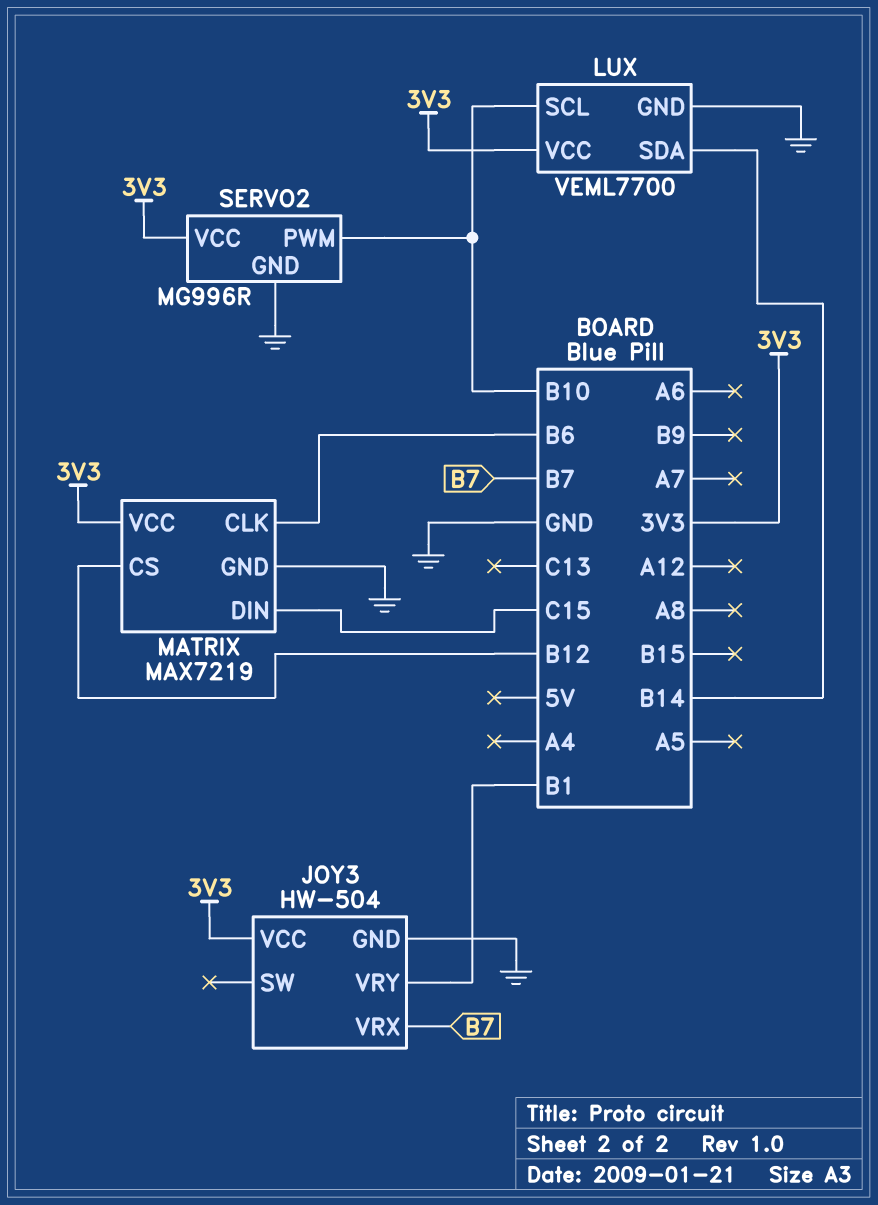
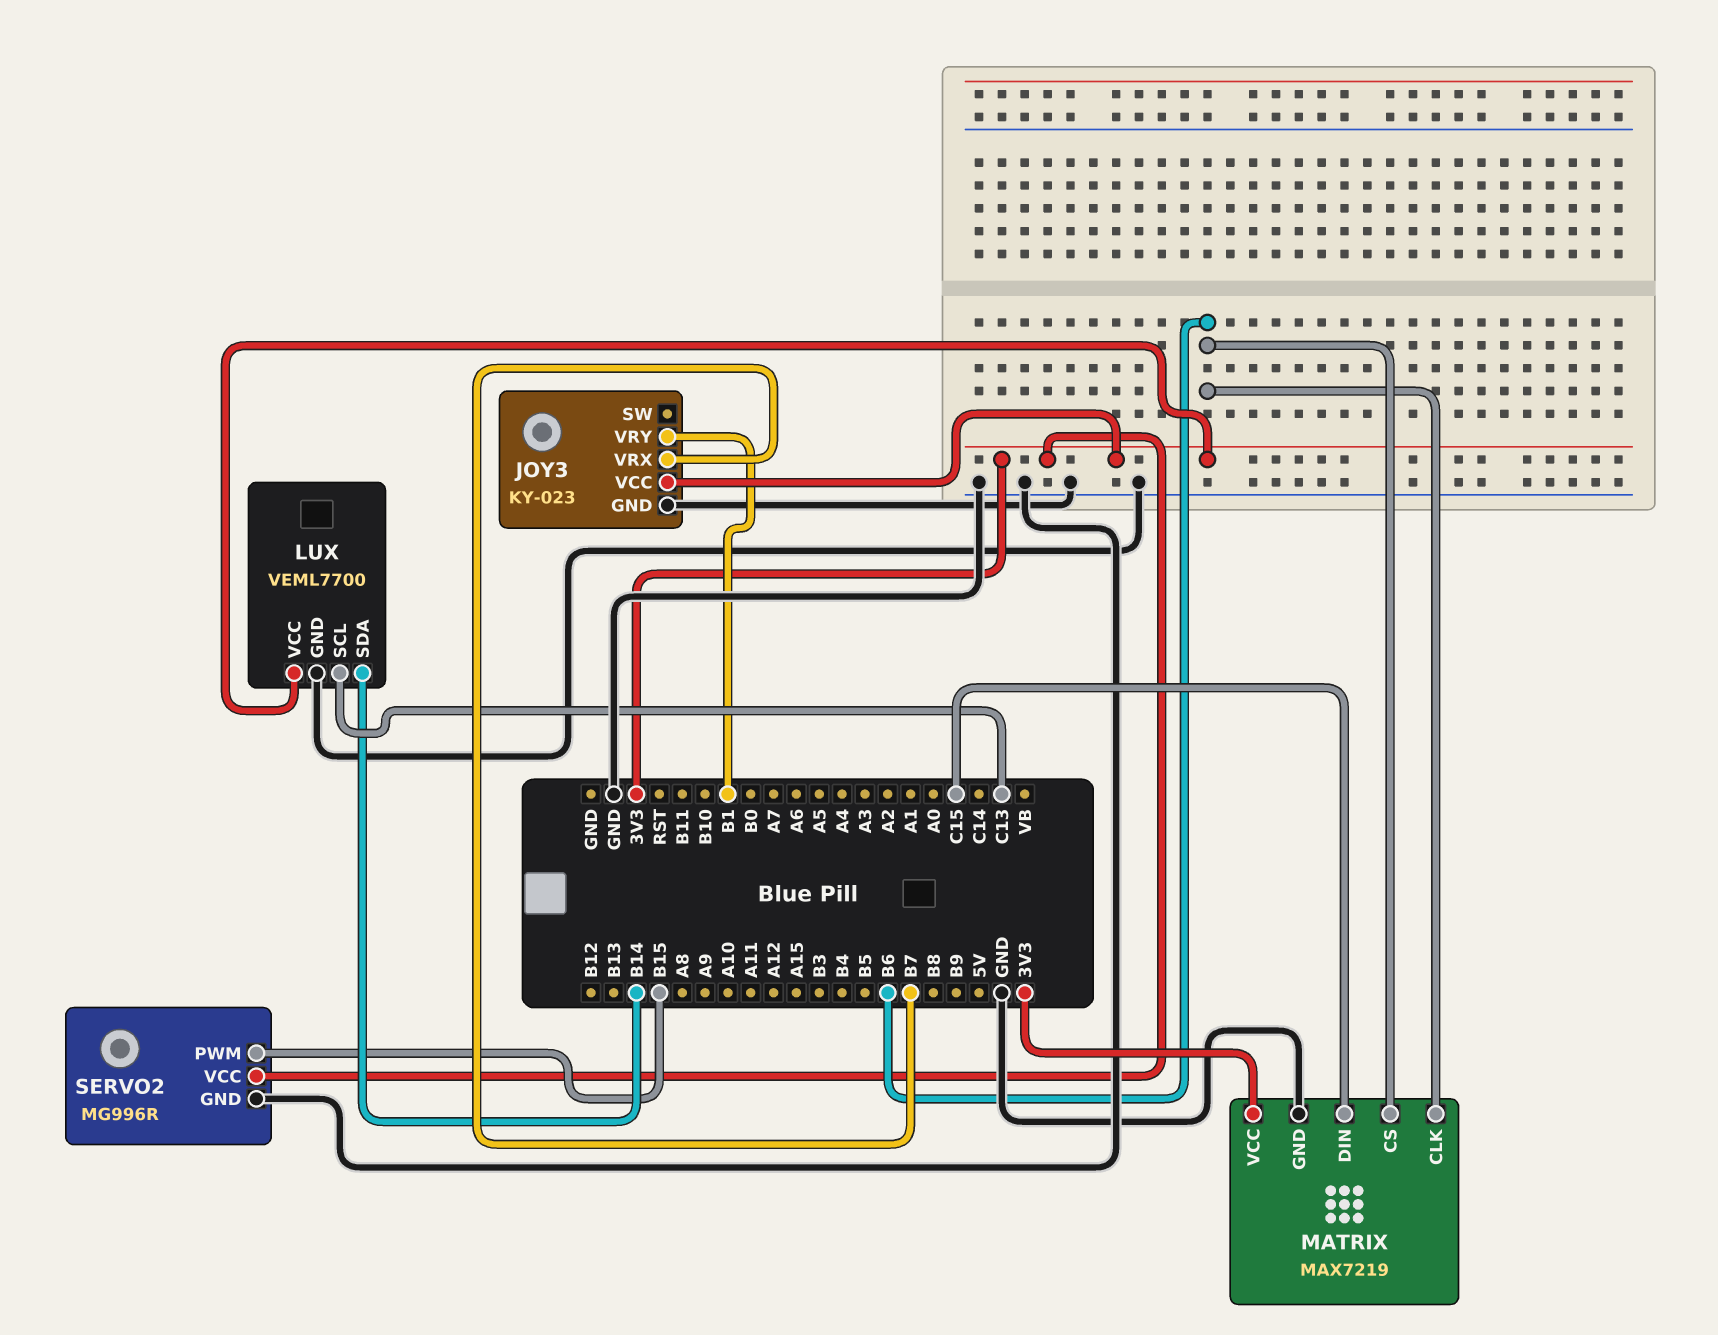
JOY3: HW-504 -> KY-023
LUX pin SCL: B10 -> C13
MATRIX pin CS: B12 -> B6
SERVO2 pin PWM: B10 -> B15

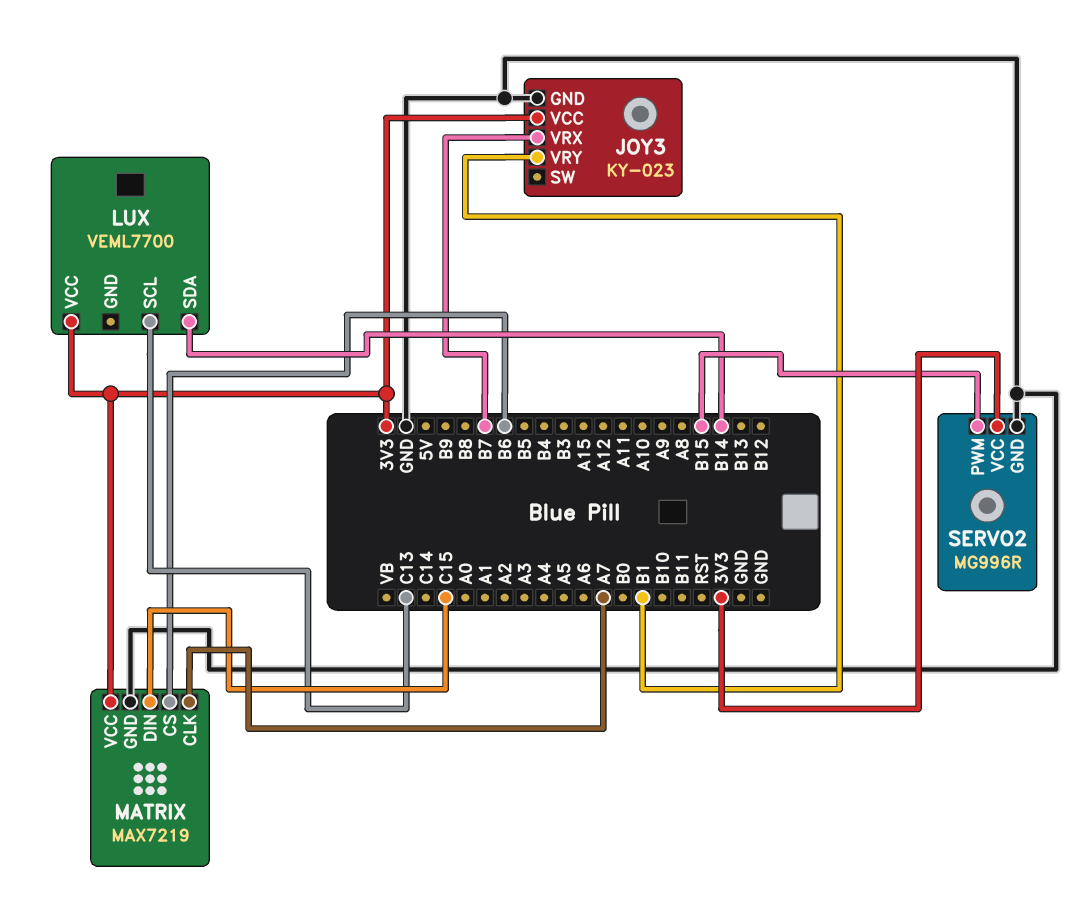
LUX pin GND: GND -> none
MATRIX pin CLK: B6 -> A7

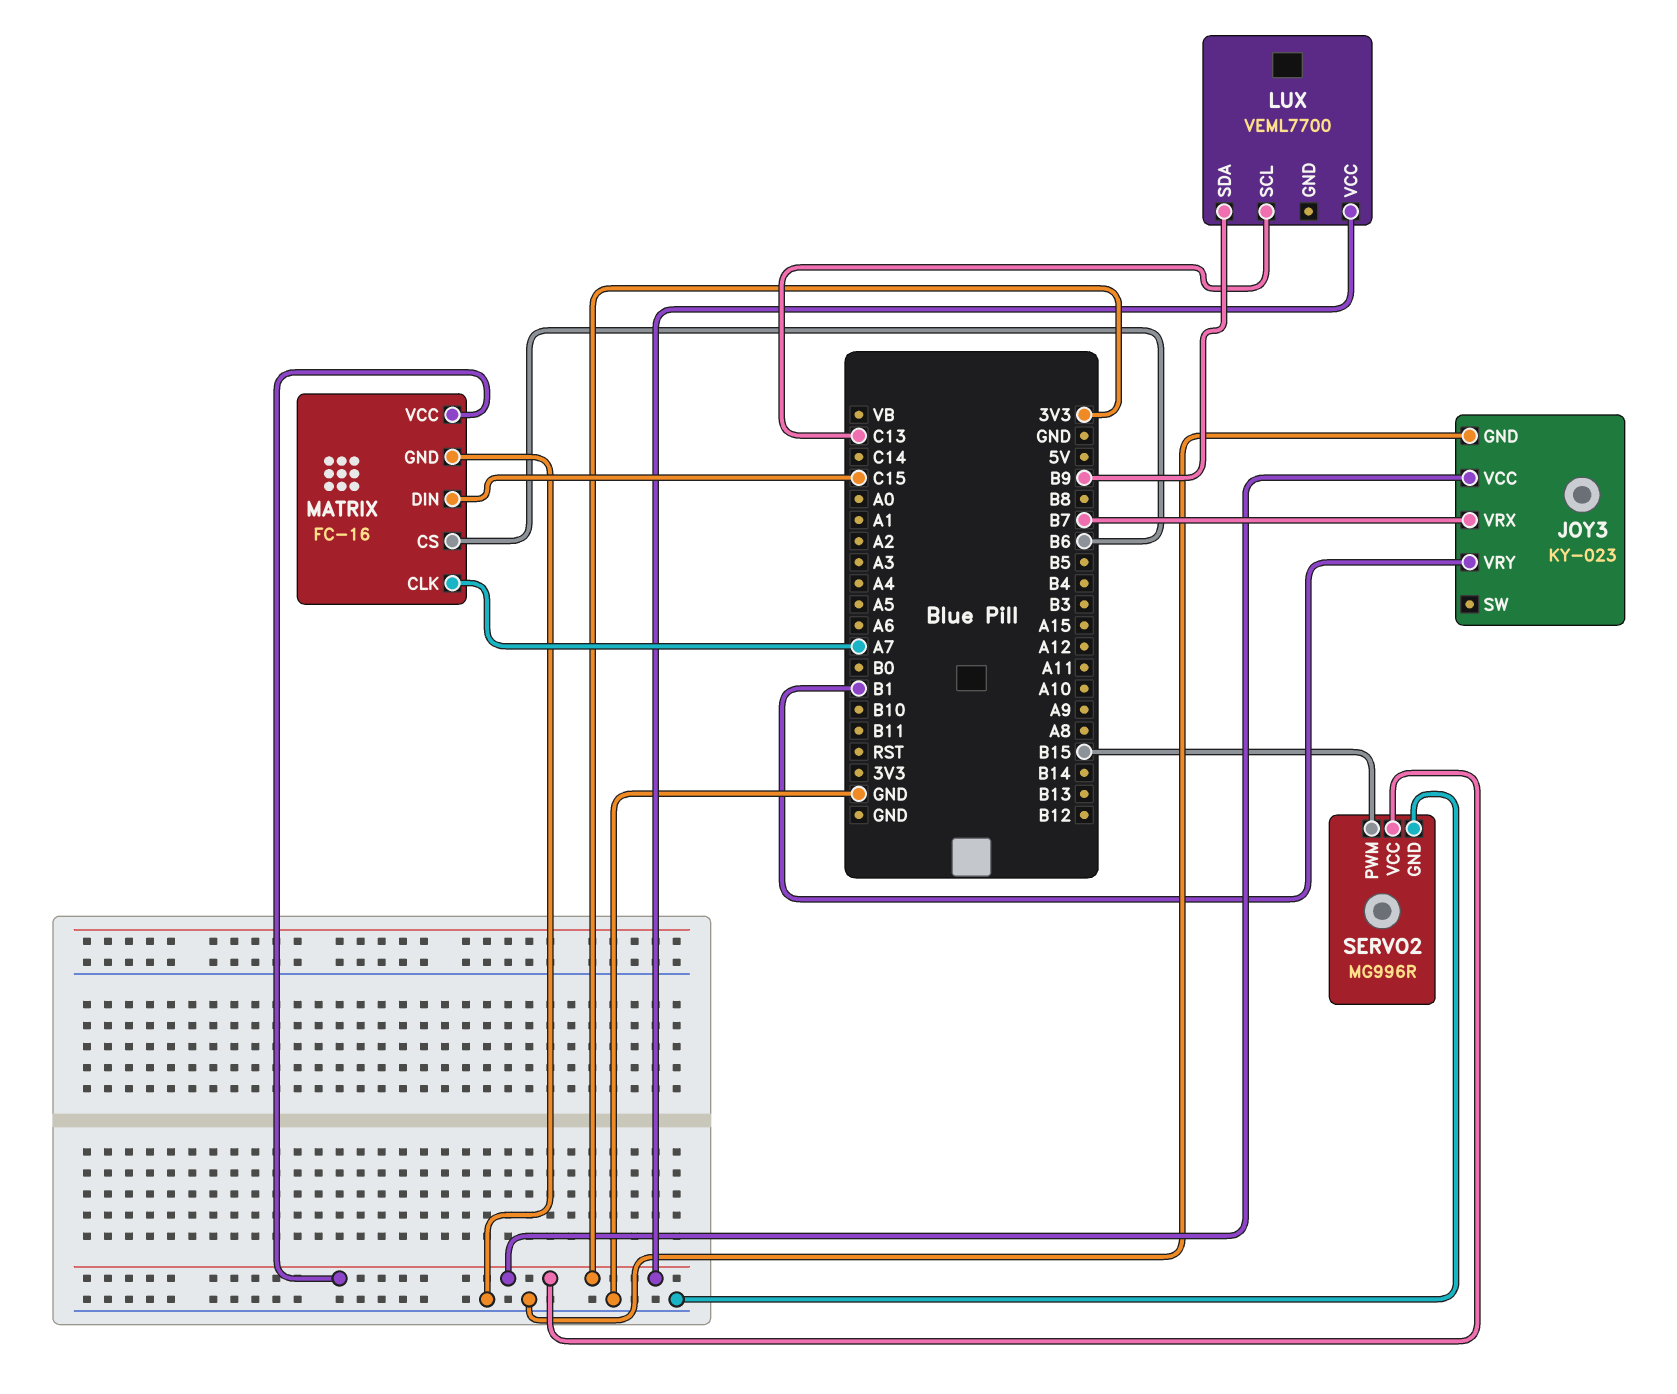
LUX pin SDA: B14 -> B9
MATRIX: MAX7219 -> FC-16

